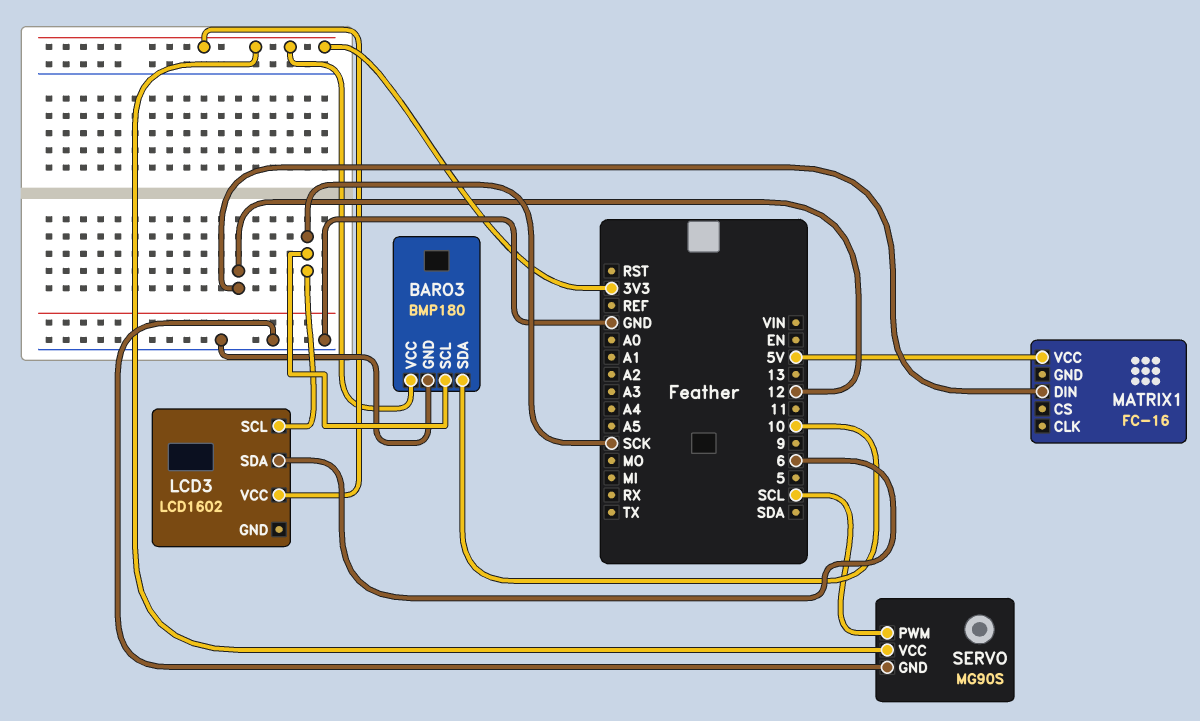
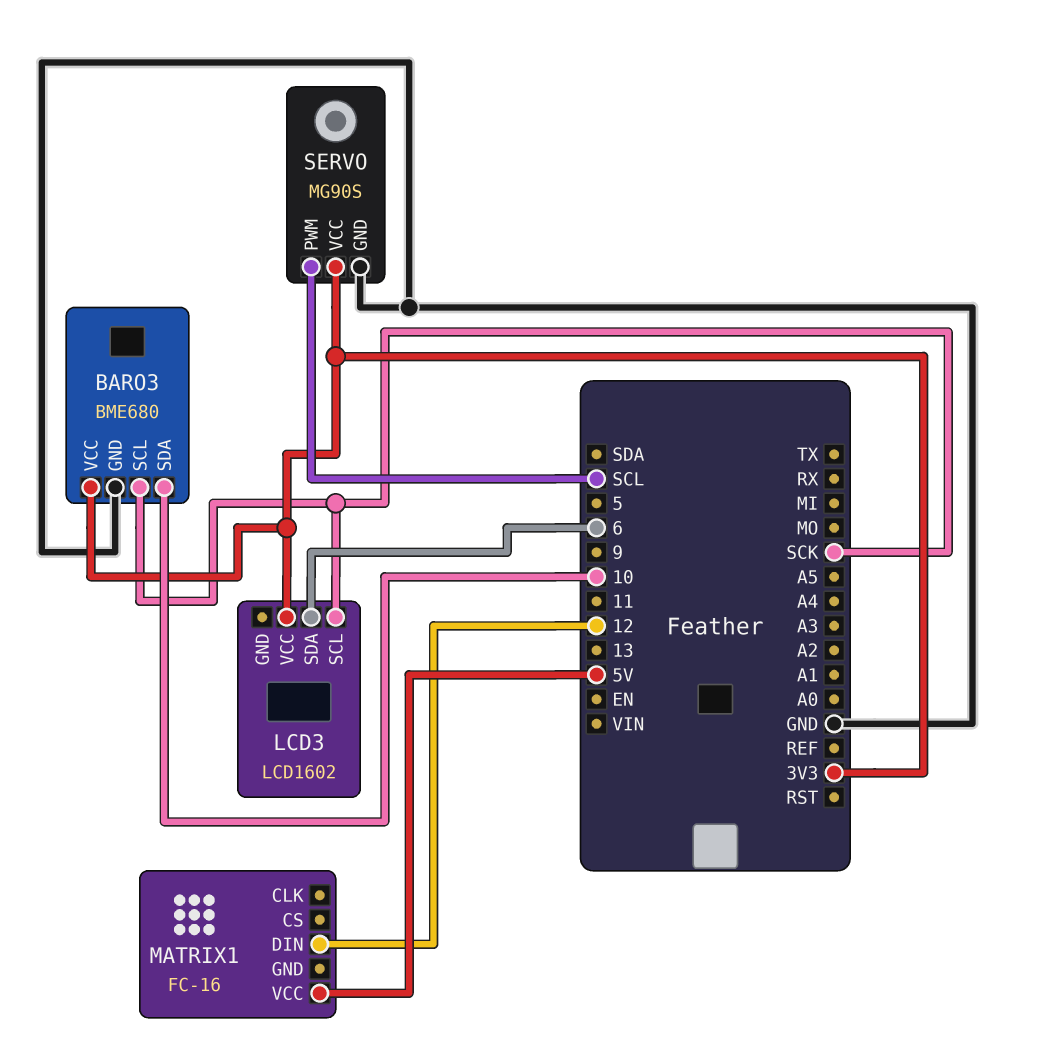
BARO3: BMP180 -> BME680

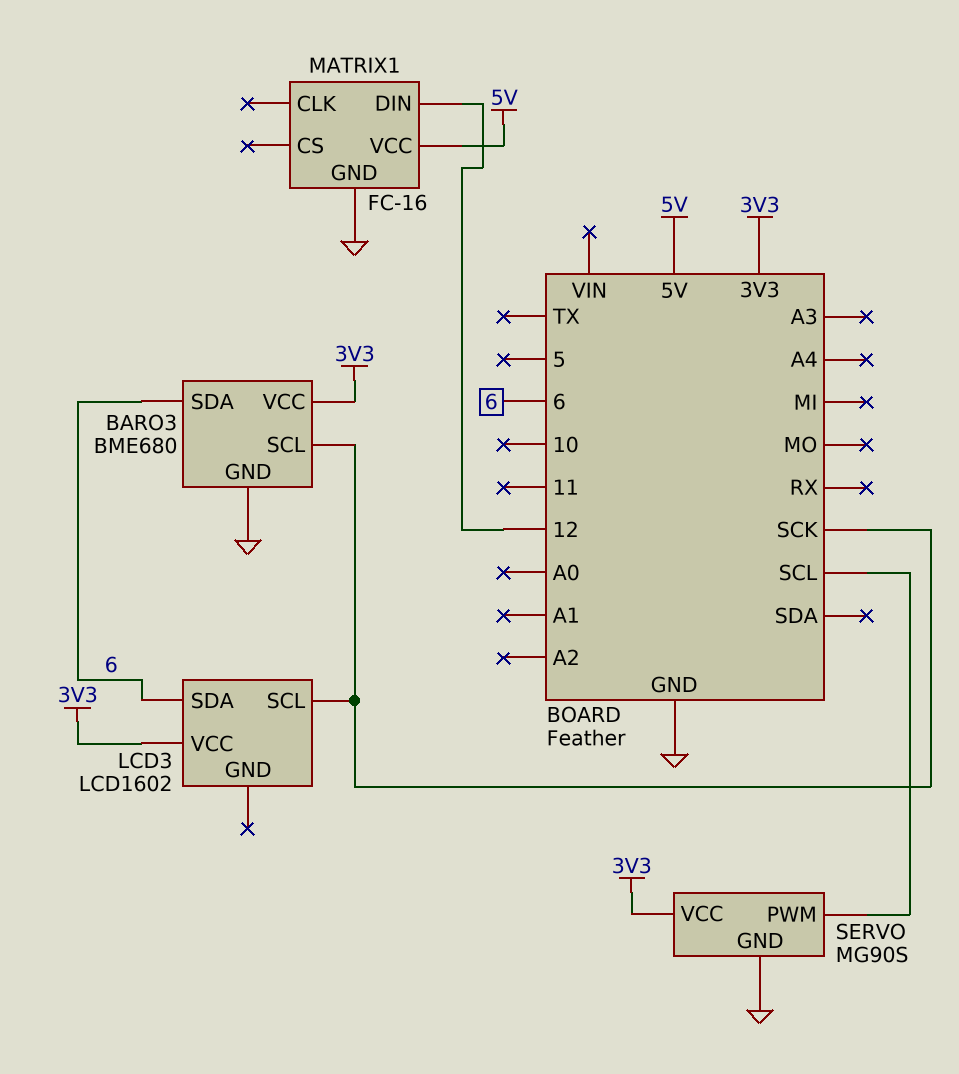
BARO3 pin SDA: 10 -> 6
MATRIX1 pin GND: none -> GND

